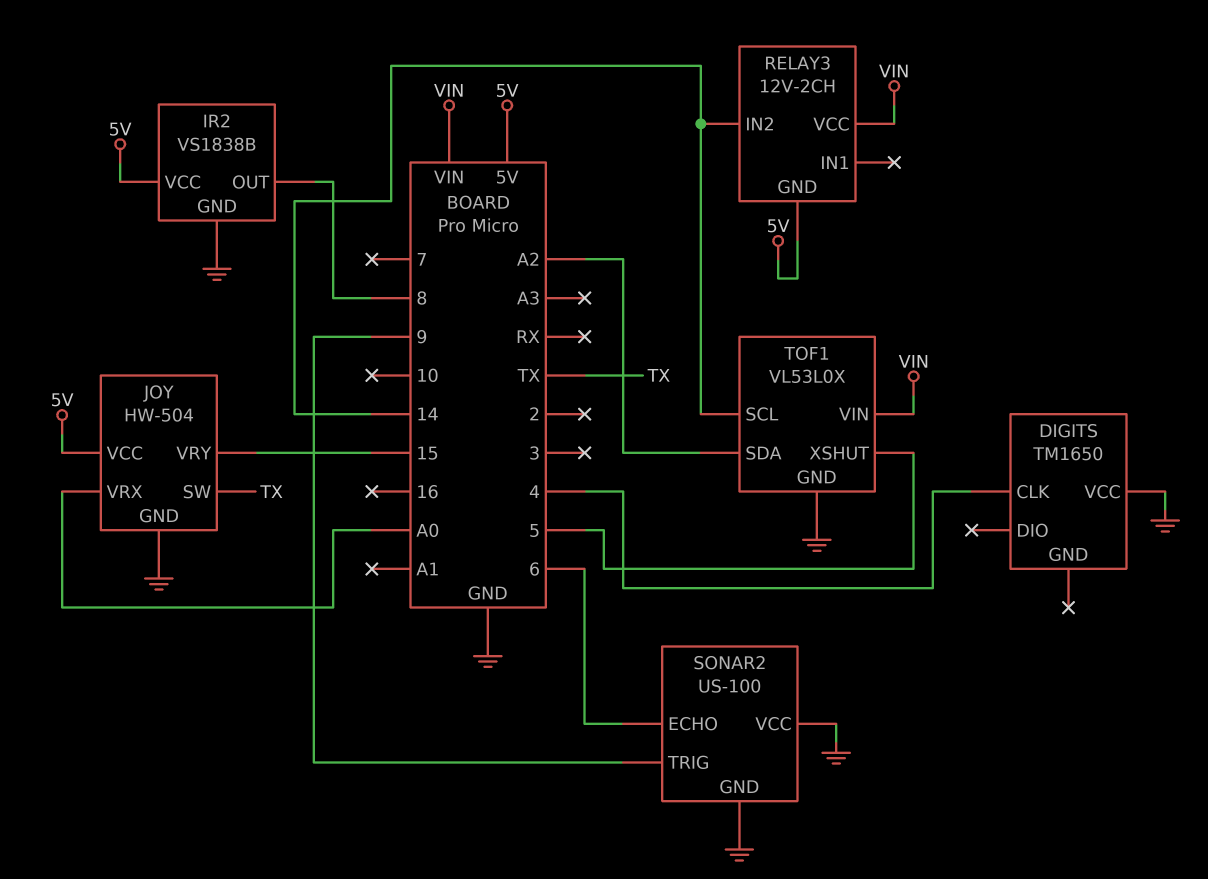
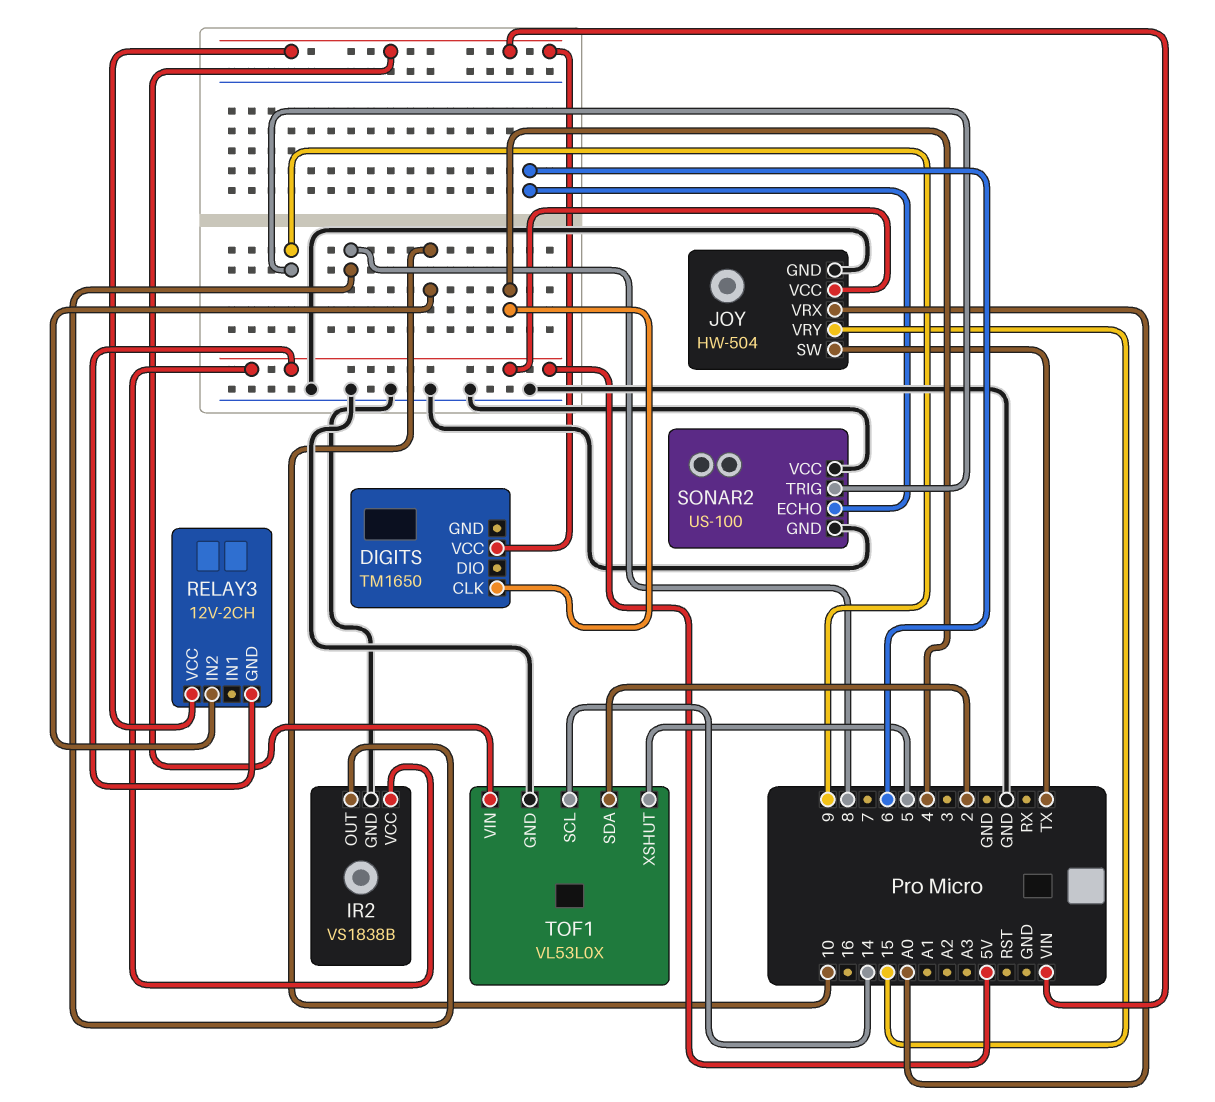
DIGITS pin VCC: GND -> VIN
RELAY3 pin IN2: 14 -> 10
TOF1 pin SDA: A2 -> 2

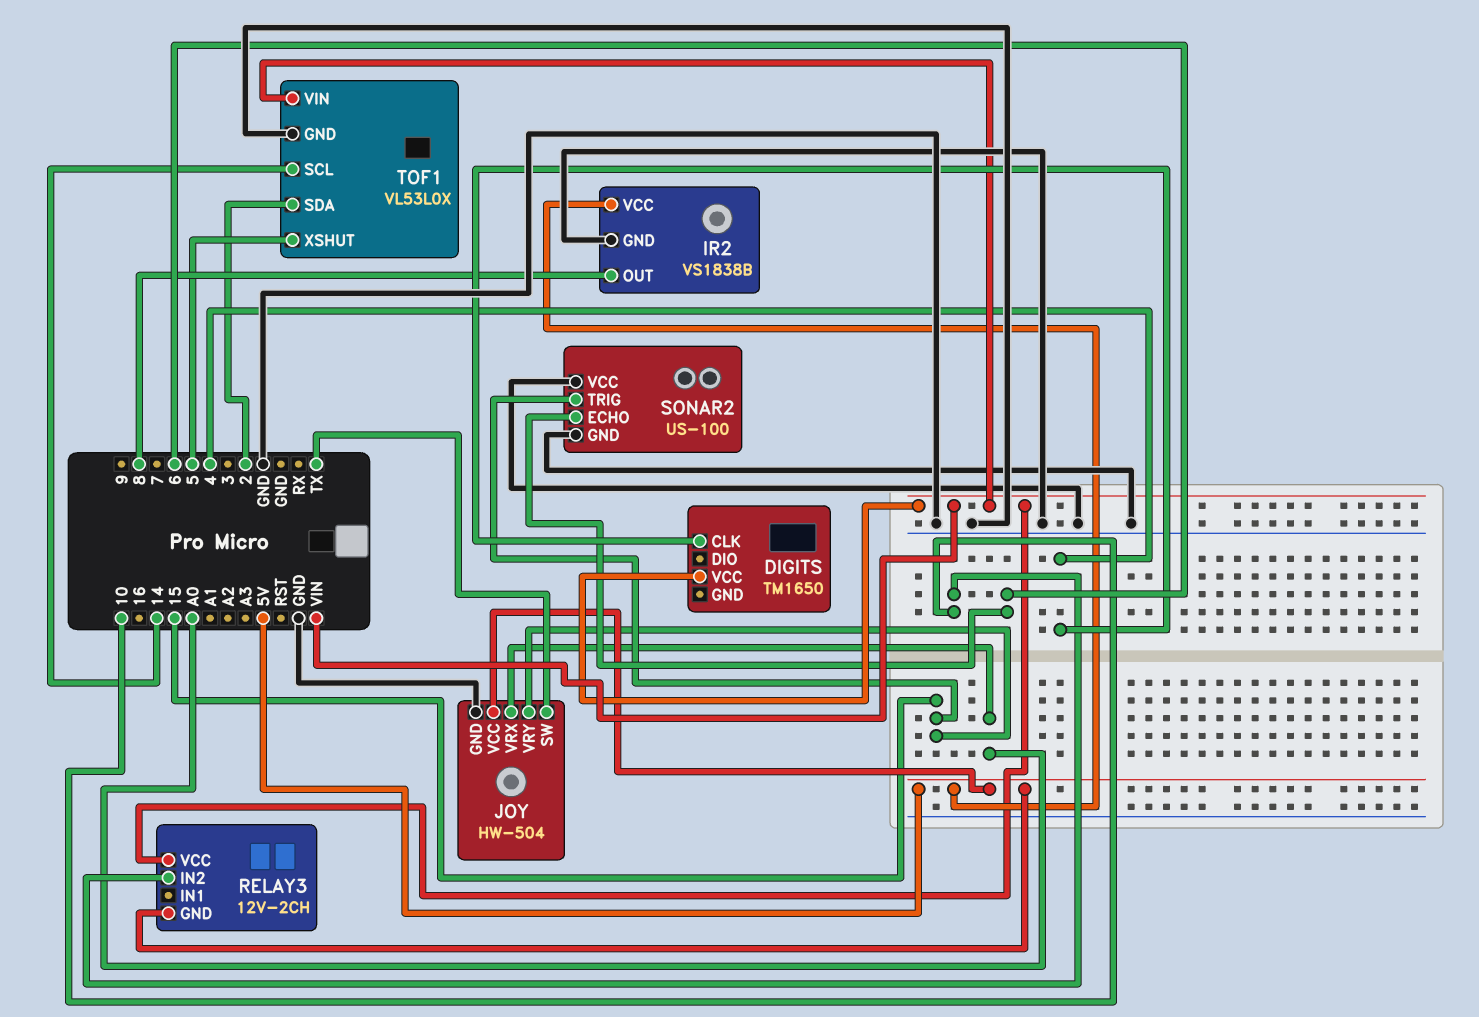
SONAR2 pin TRIG: 9 -> 15

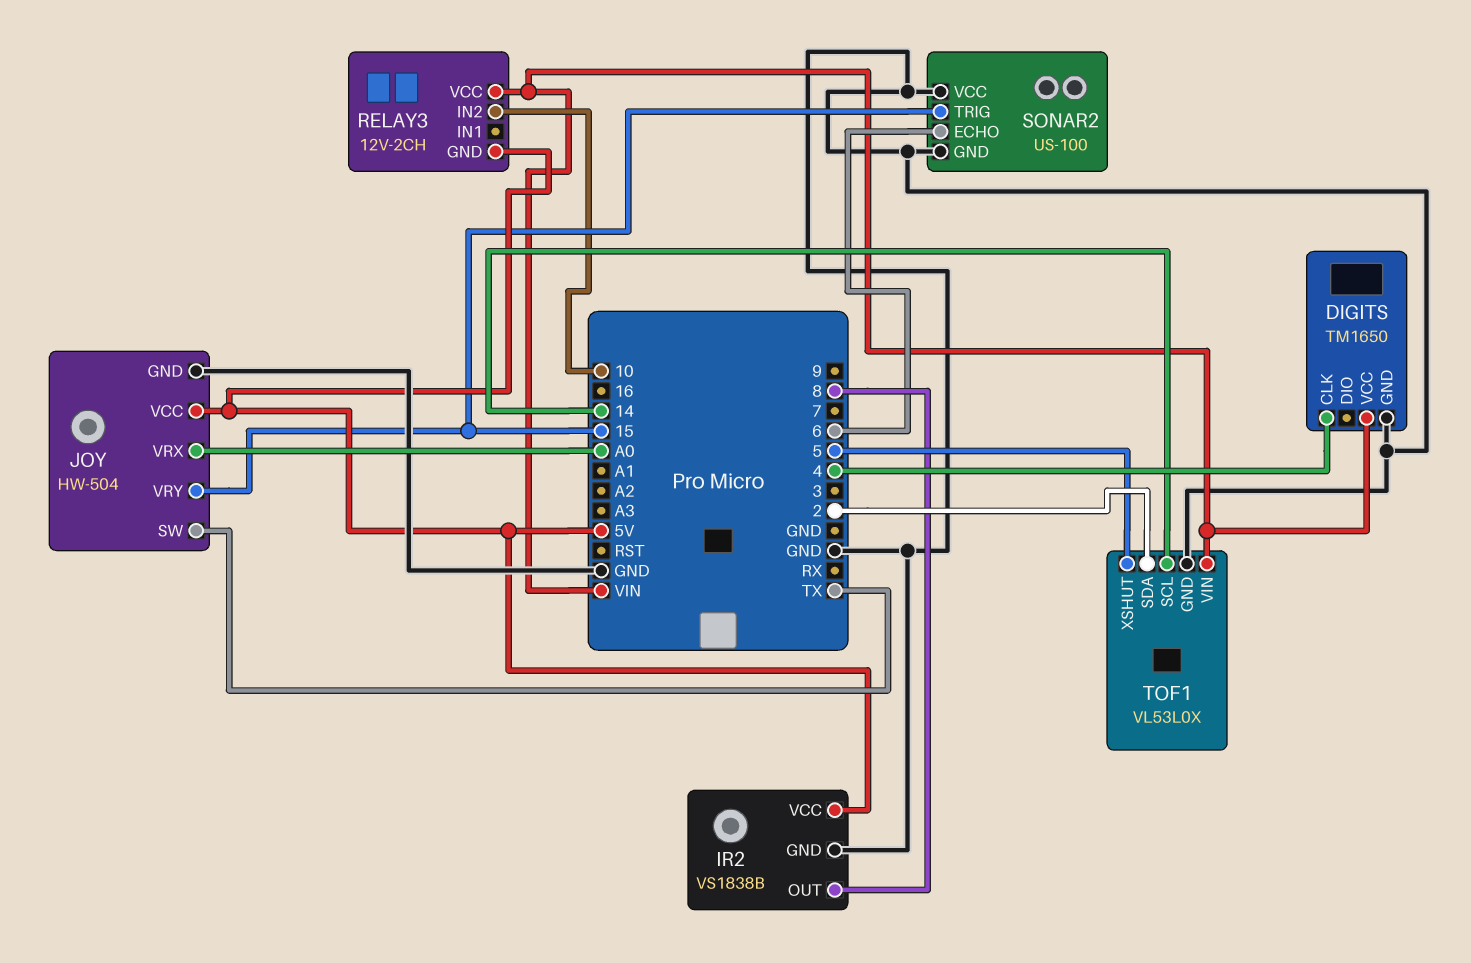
DIGITS pin GND: none -> GND

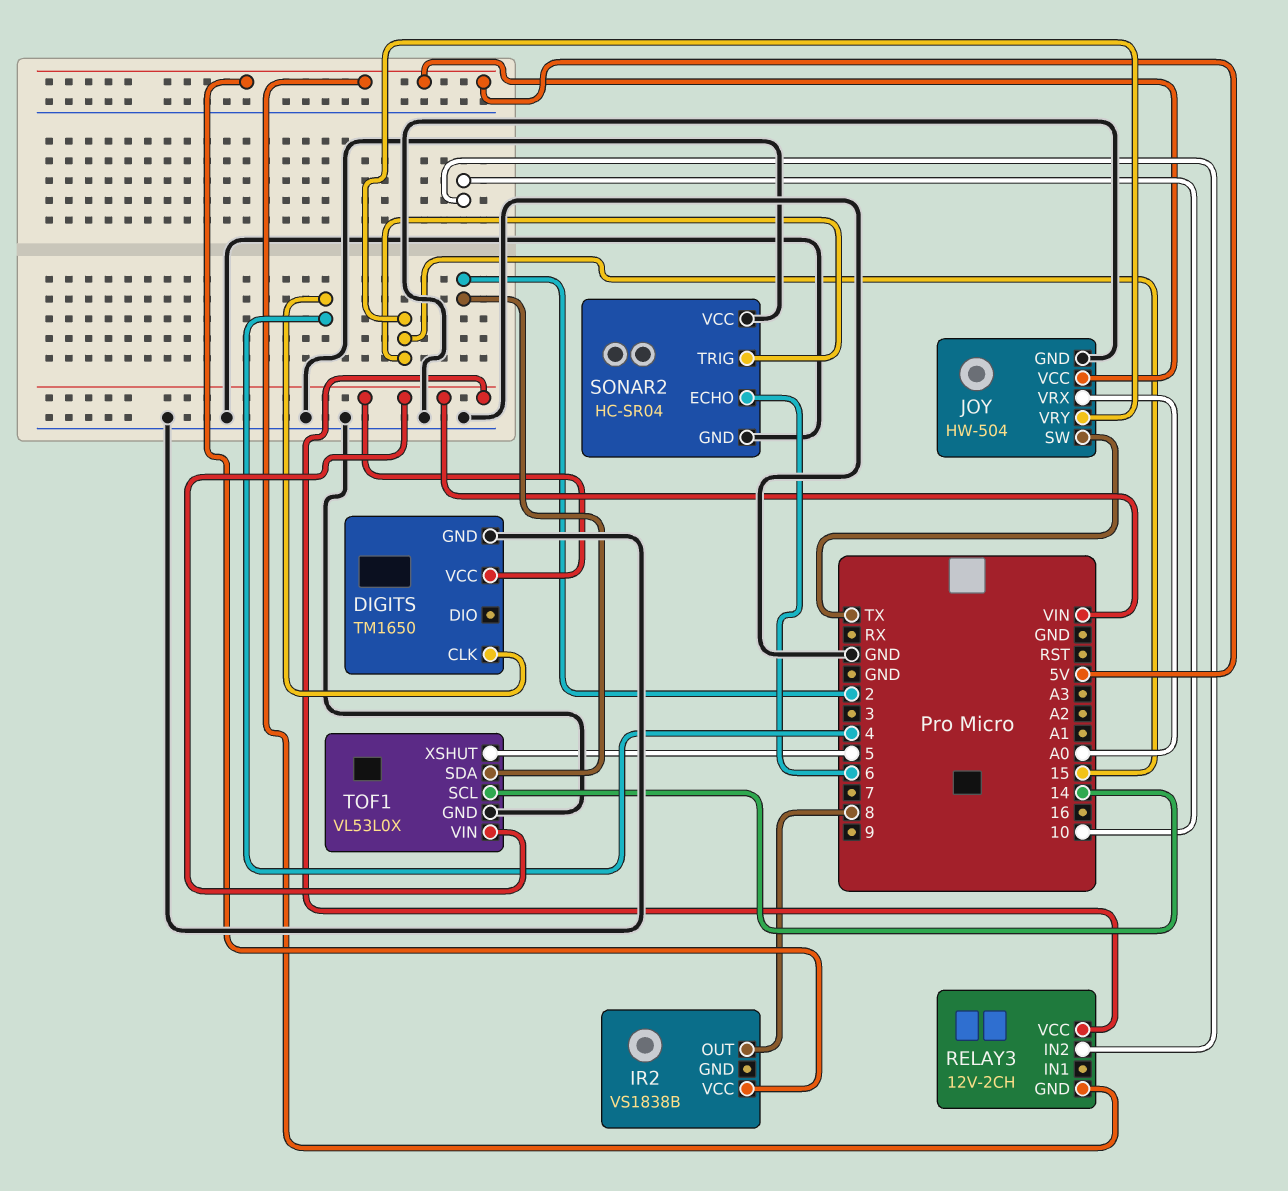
IR2 pin GND: GND -> none
SONAR2: US-100 -> HC-SR04

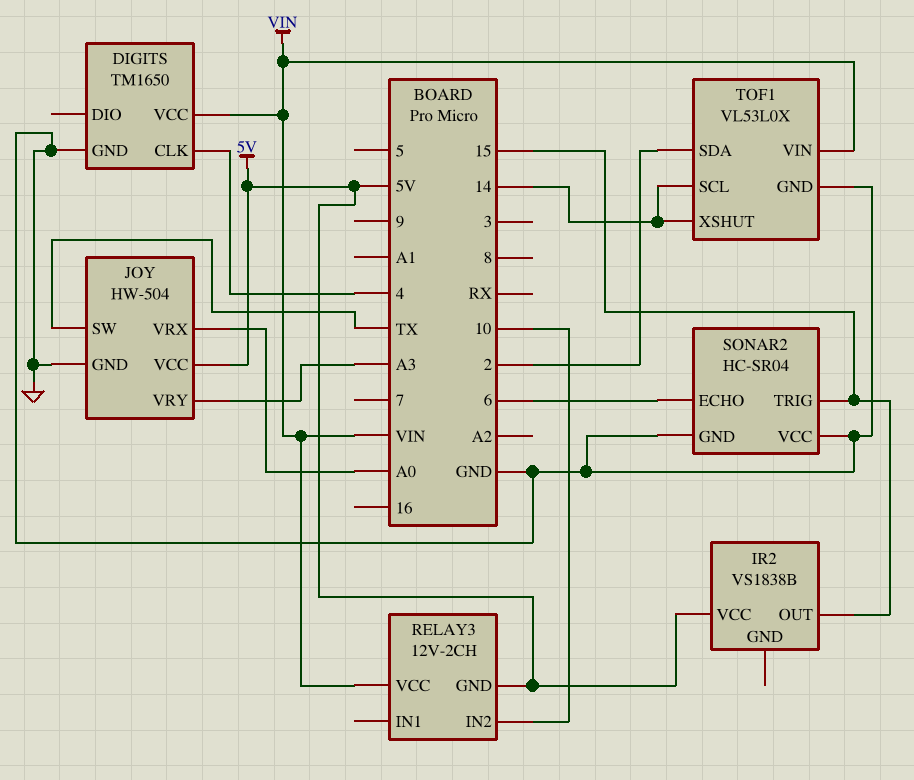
IR2 pin OUT: 8 -> 15
JOY pin VRY: 15 -> A3
TOF1 pin XSHUT: 5 -> 14

